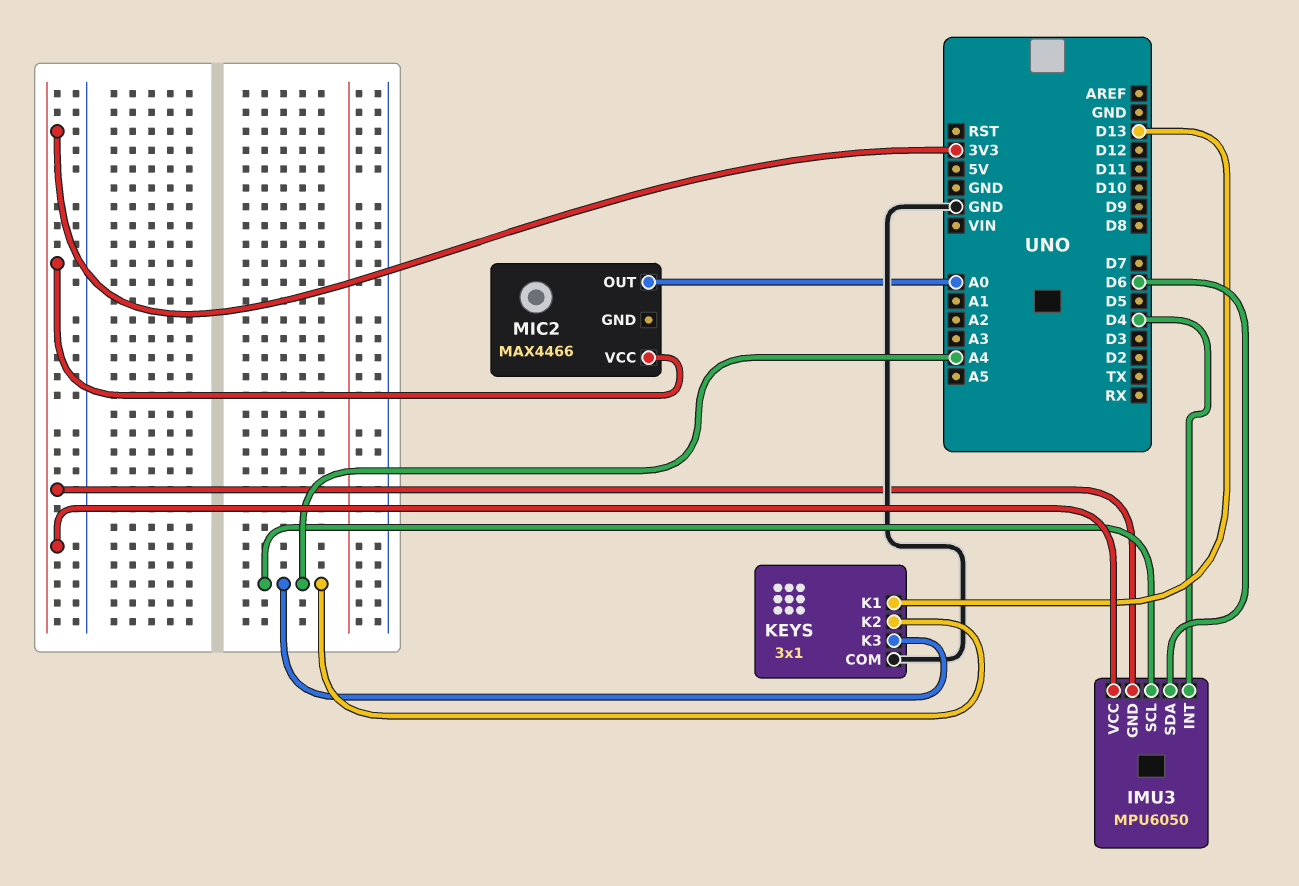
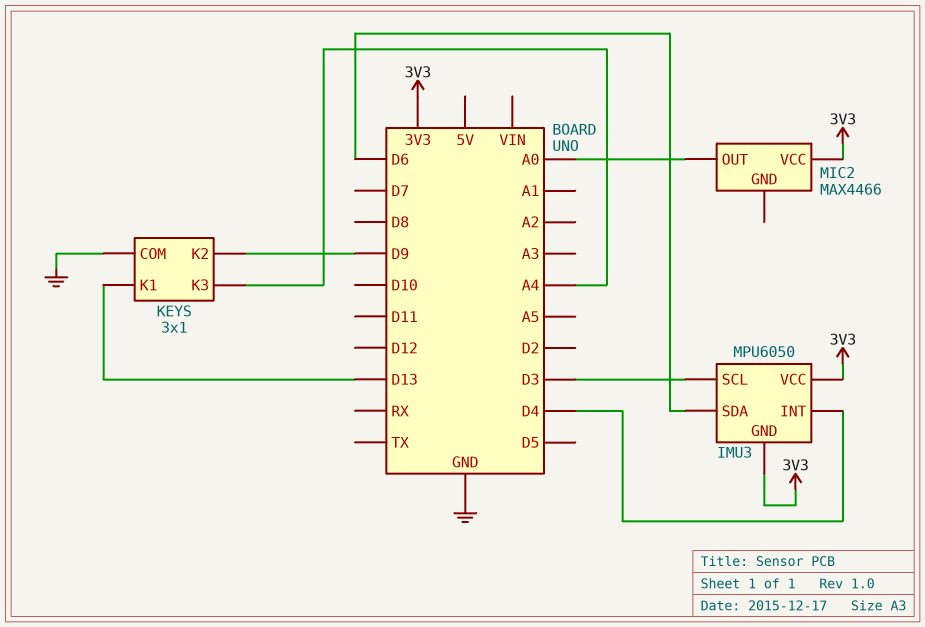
IMU3 pin SCL: A4 -> D3
KEYS pin K2: A4 -> D9

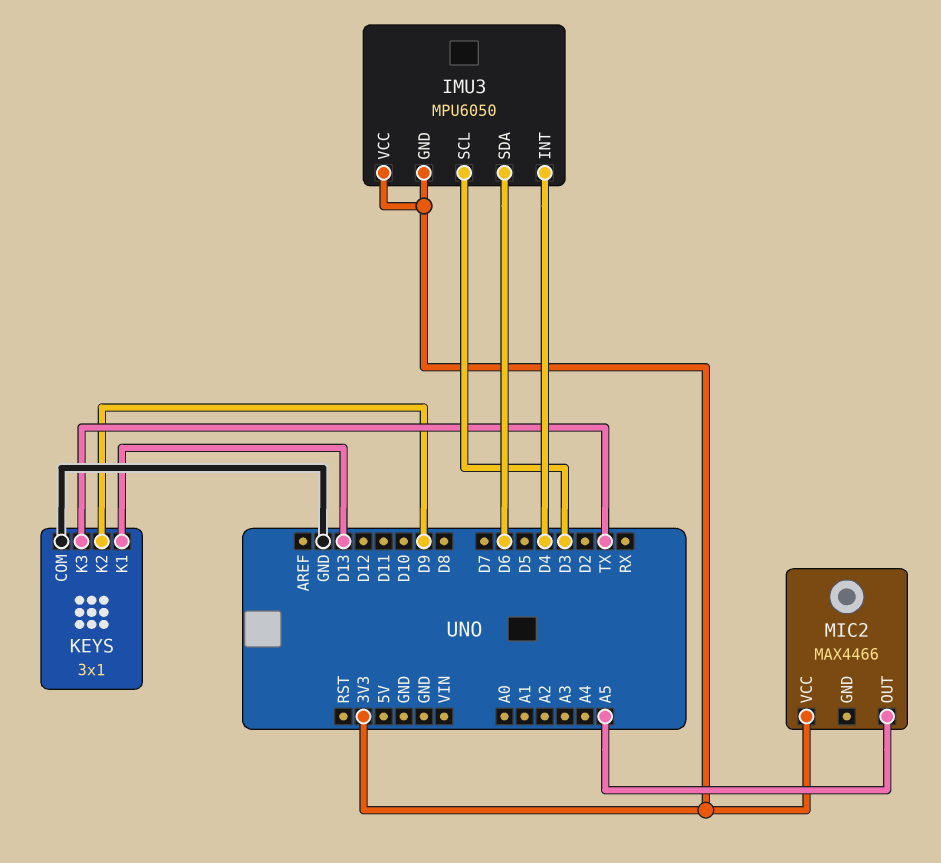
KEYS pin K3: A4 -> TX
MIC2 pin OUT: A0 -> A5

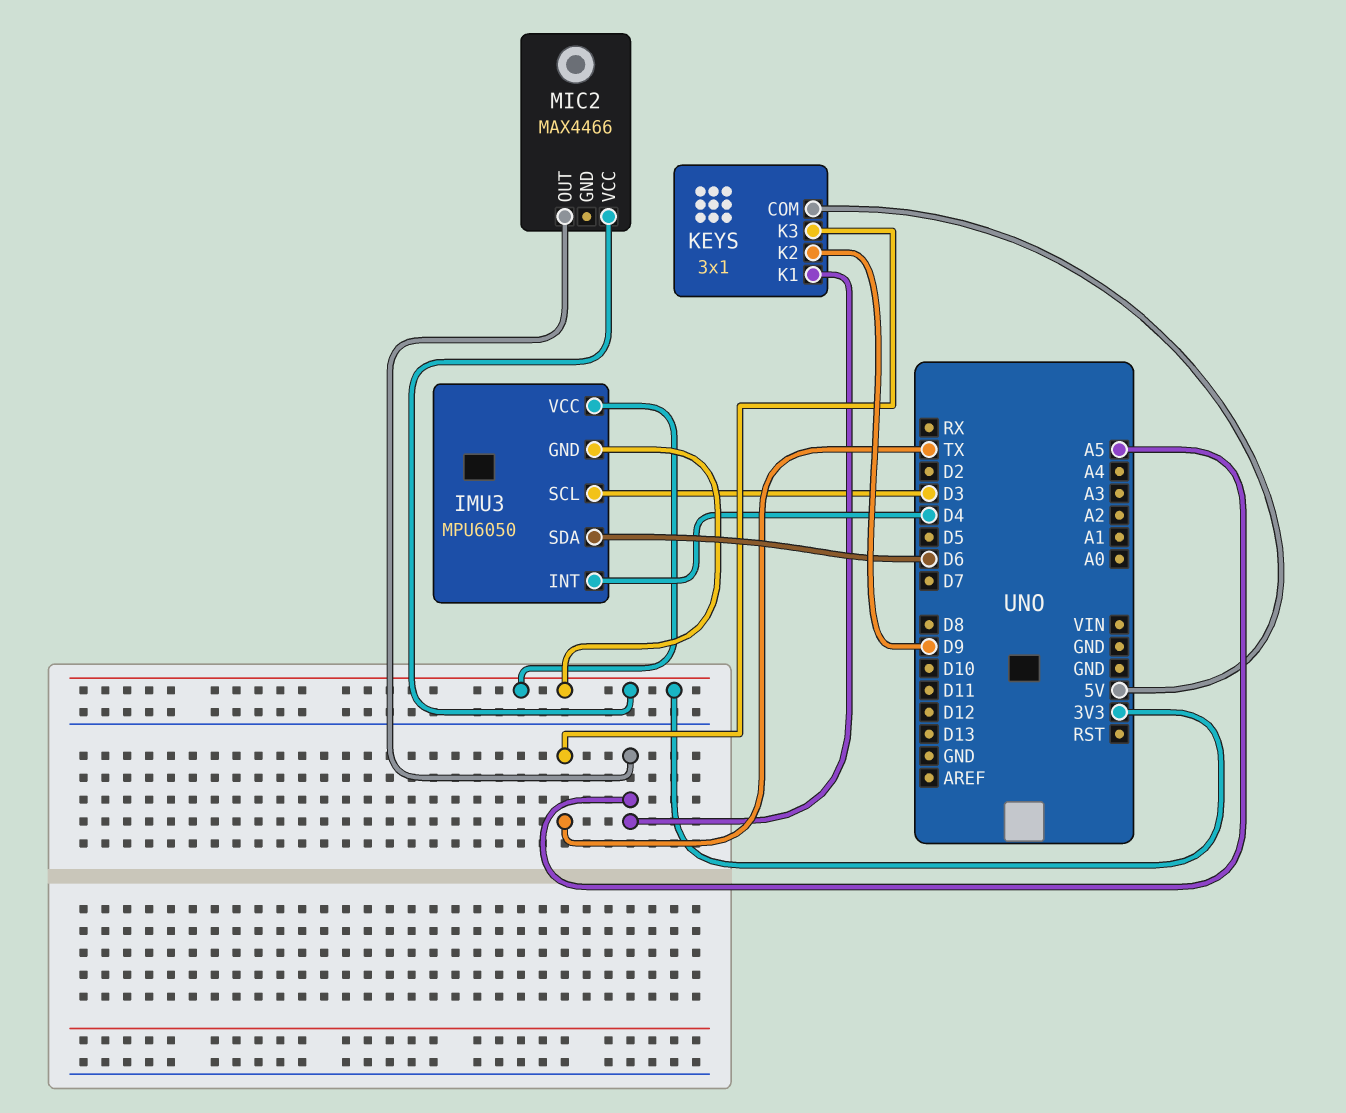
KEYS pin COM: GND -> 5V
KEYS pin K1: D13 -> A5

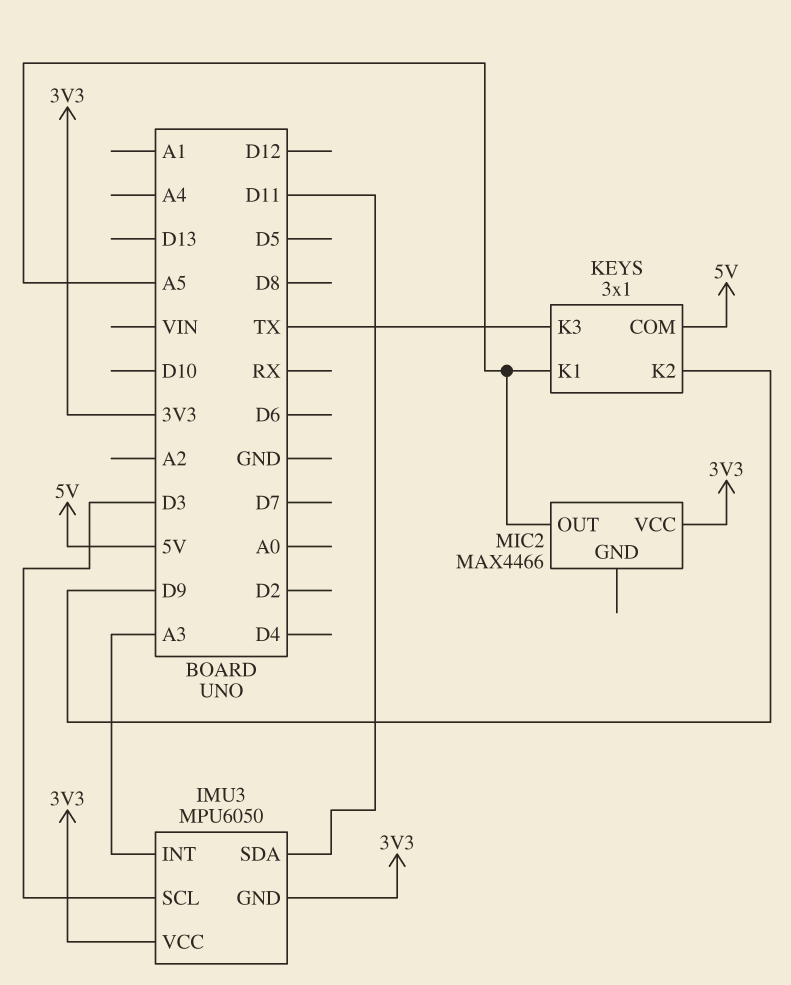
IMU3 pin INT: D4 -> A3
IMU3 pin SDA: D6 -> D11

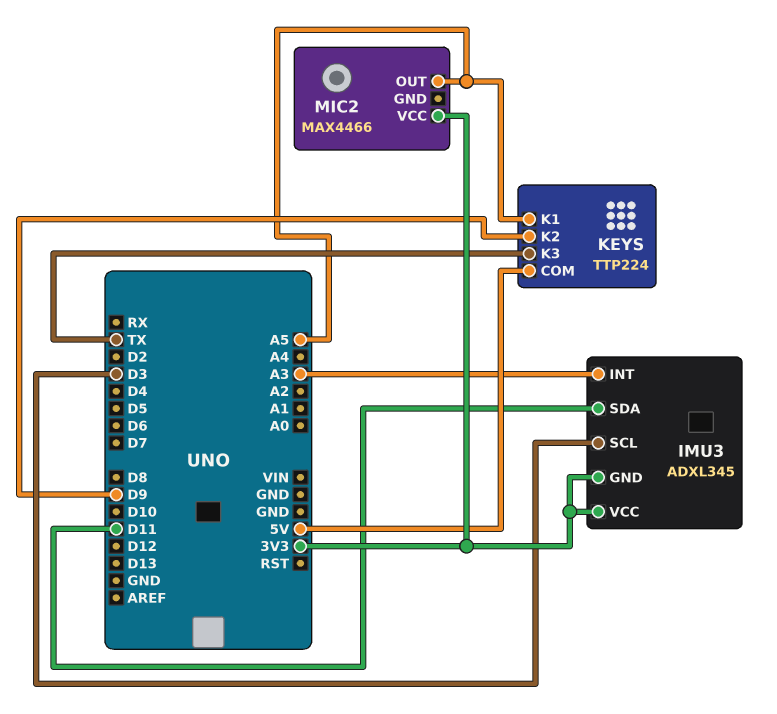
IMU3: MPU6050 -> ADXL345
KEYS: 3x1 -> TTP224

